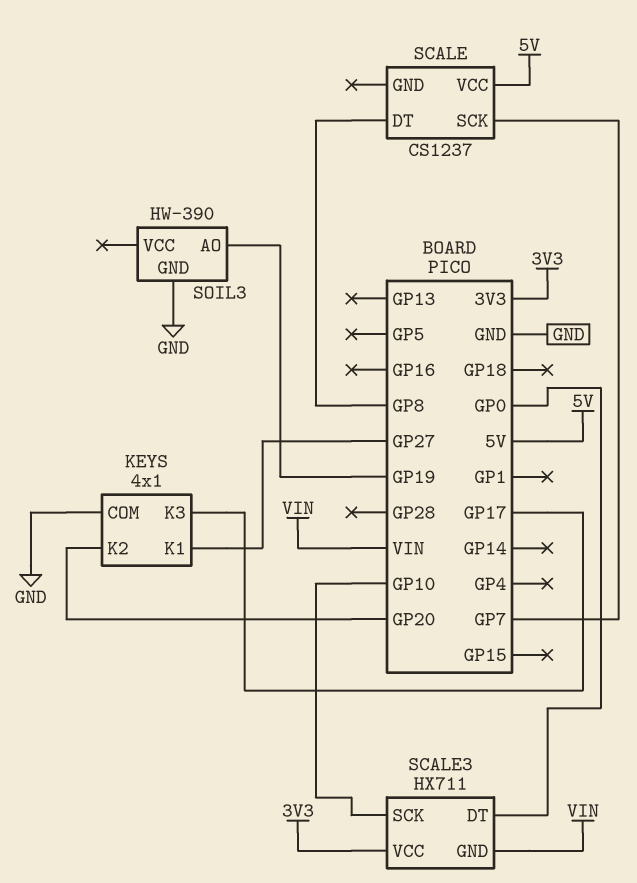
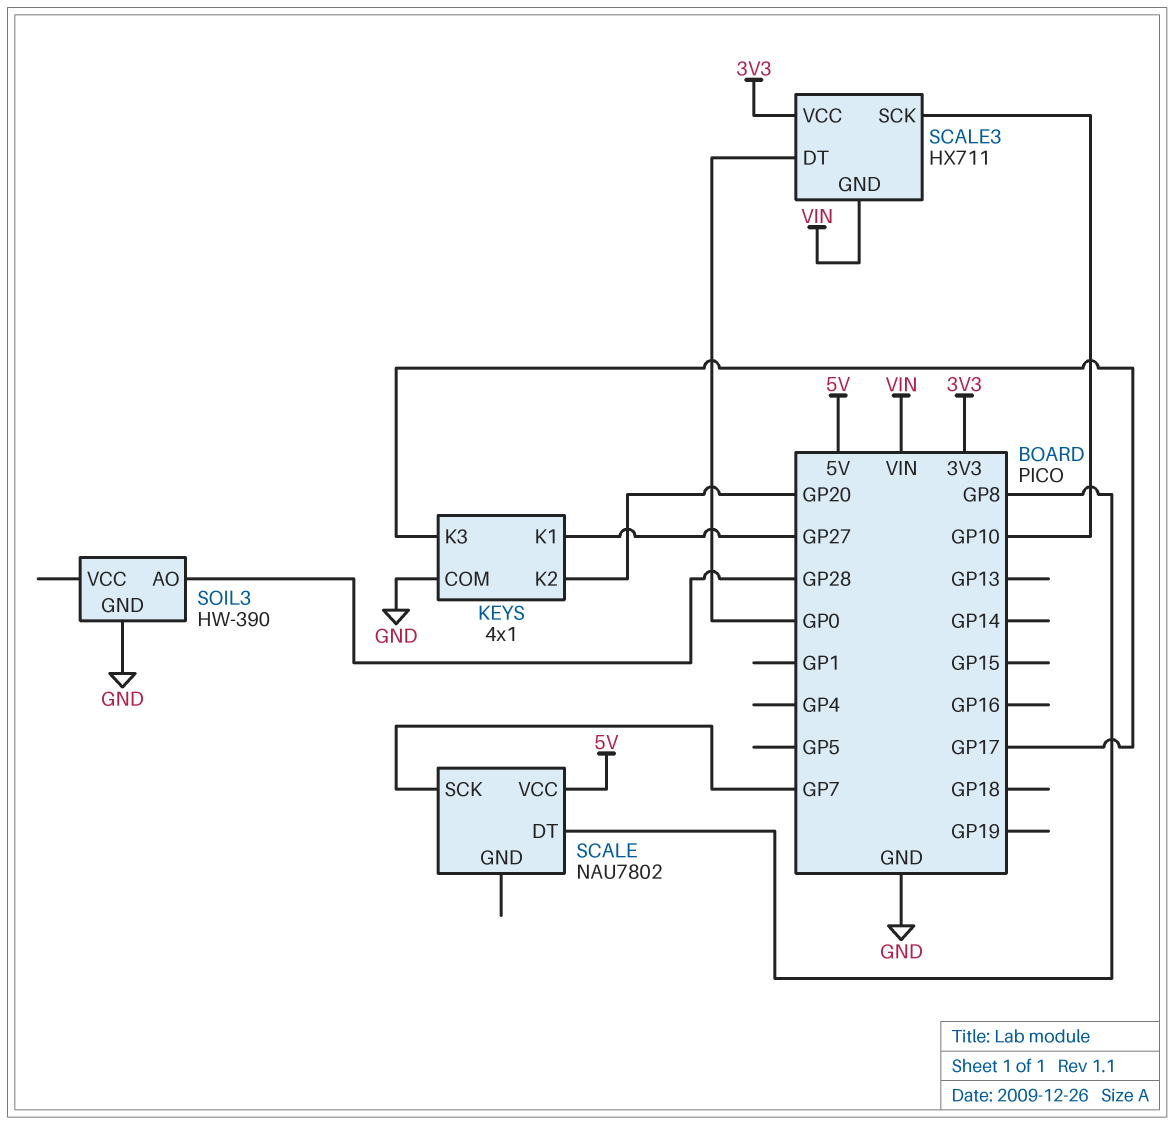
SCALE: CS1237 -> NAU7802
SOIL3 pin AO: GP19 -> GP28

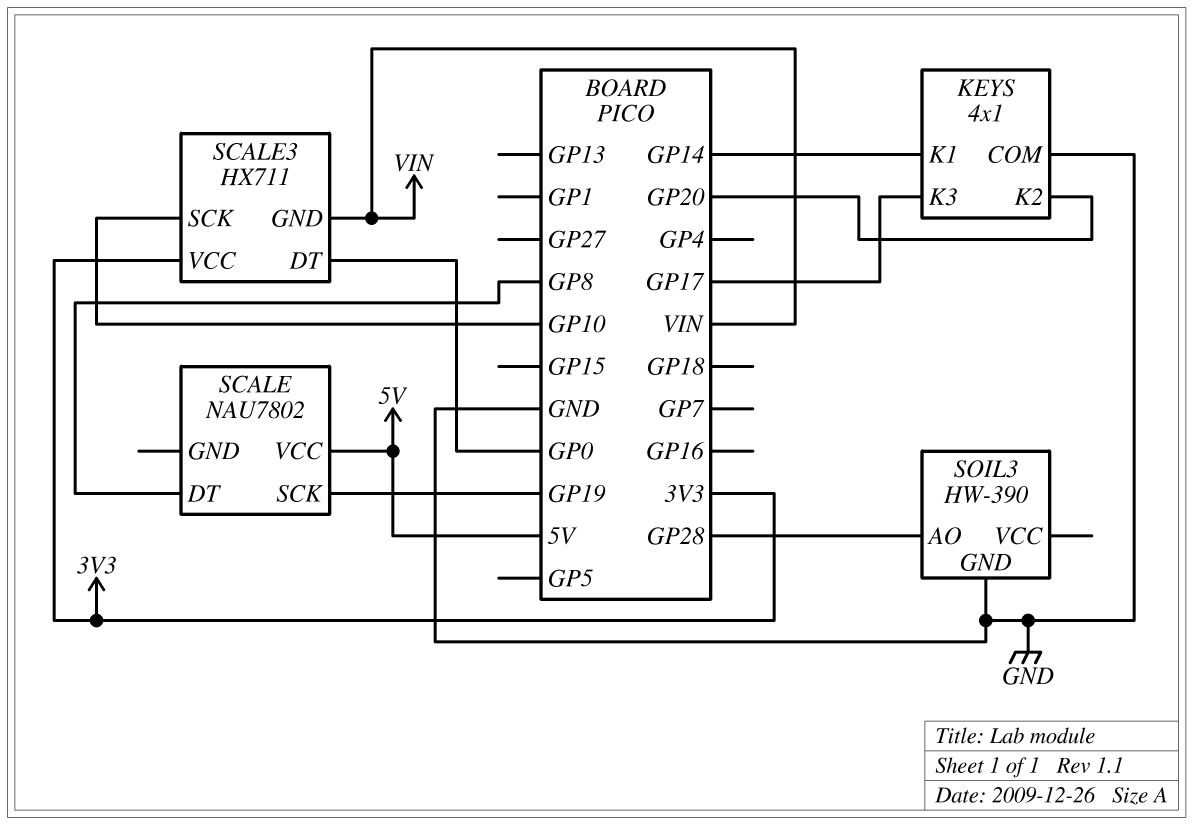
KEYS pin K1: GP27 -> GP14
SCALE pin SCK: GP7 -> GP19

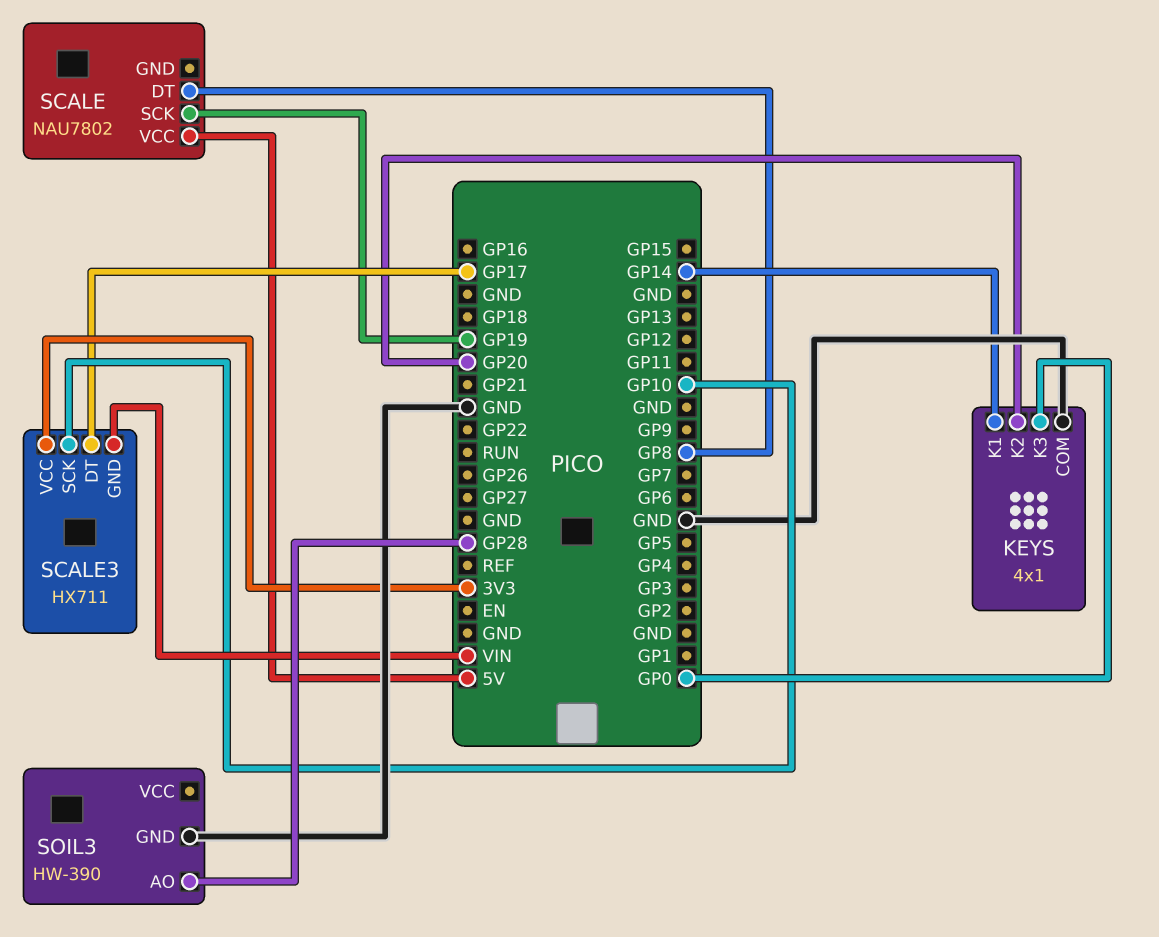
KEYS pin K3: GP17 -> GP0
SCALE3 pin DT: GP0 -> GP17

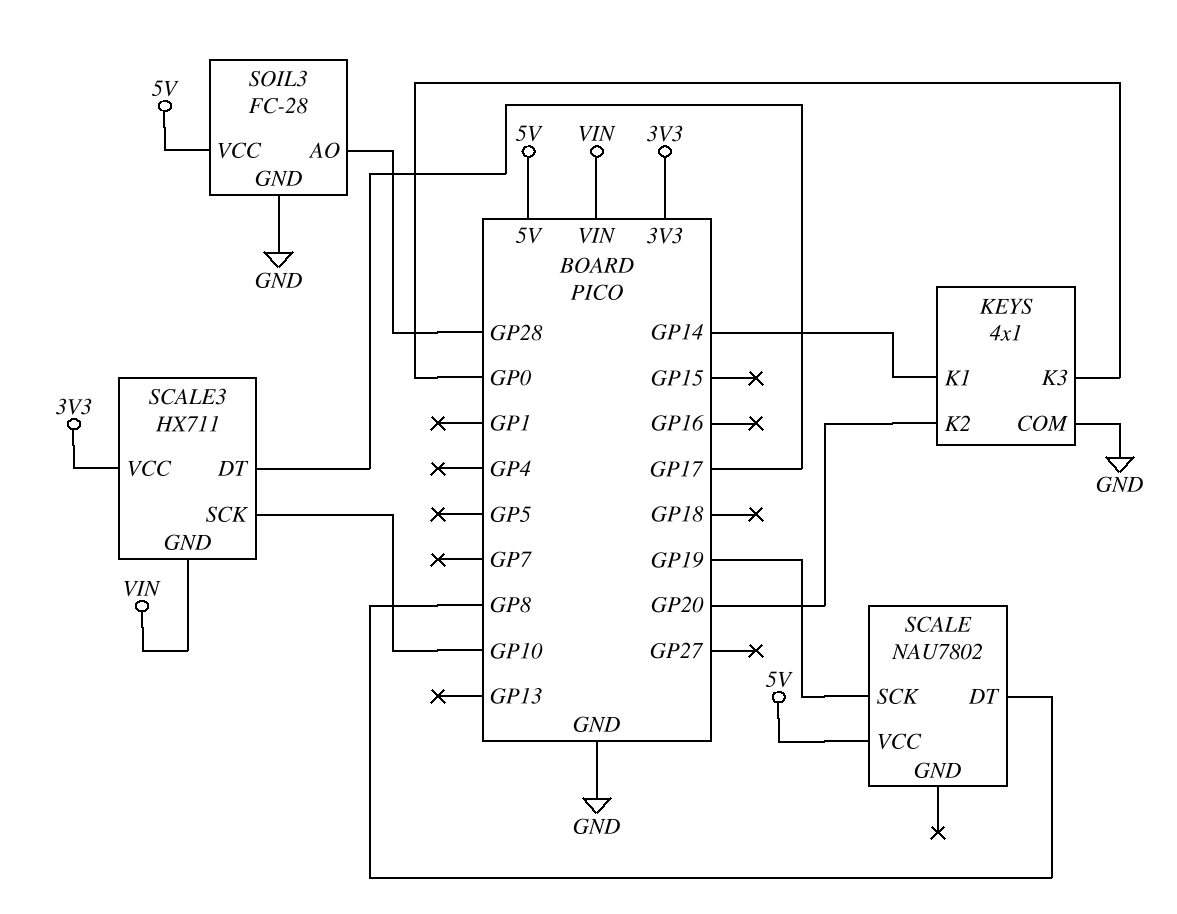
SOIL3: HW-390 -> FC-28
SOIL3 pin VCC: none -> 5V

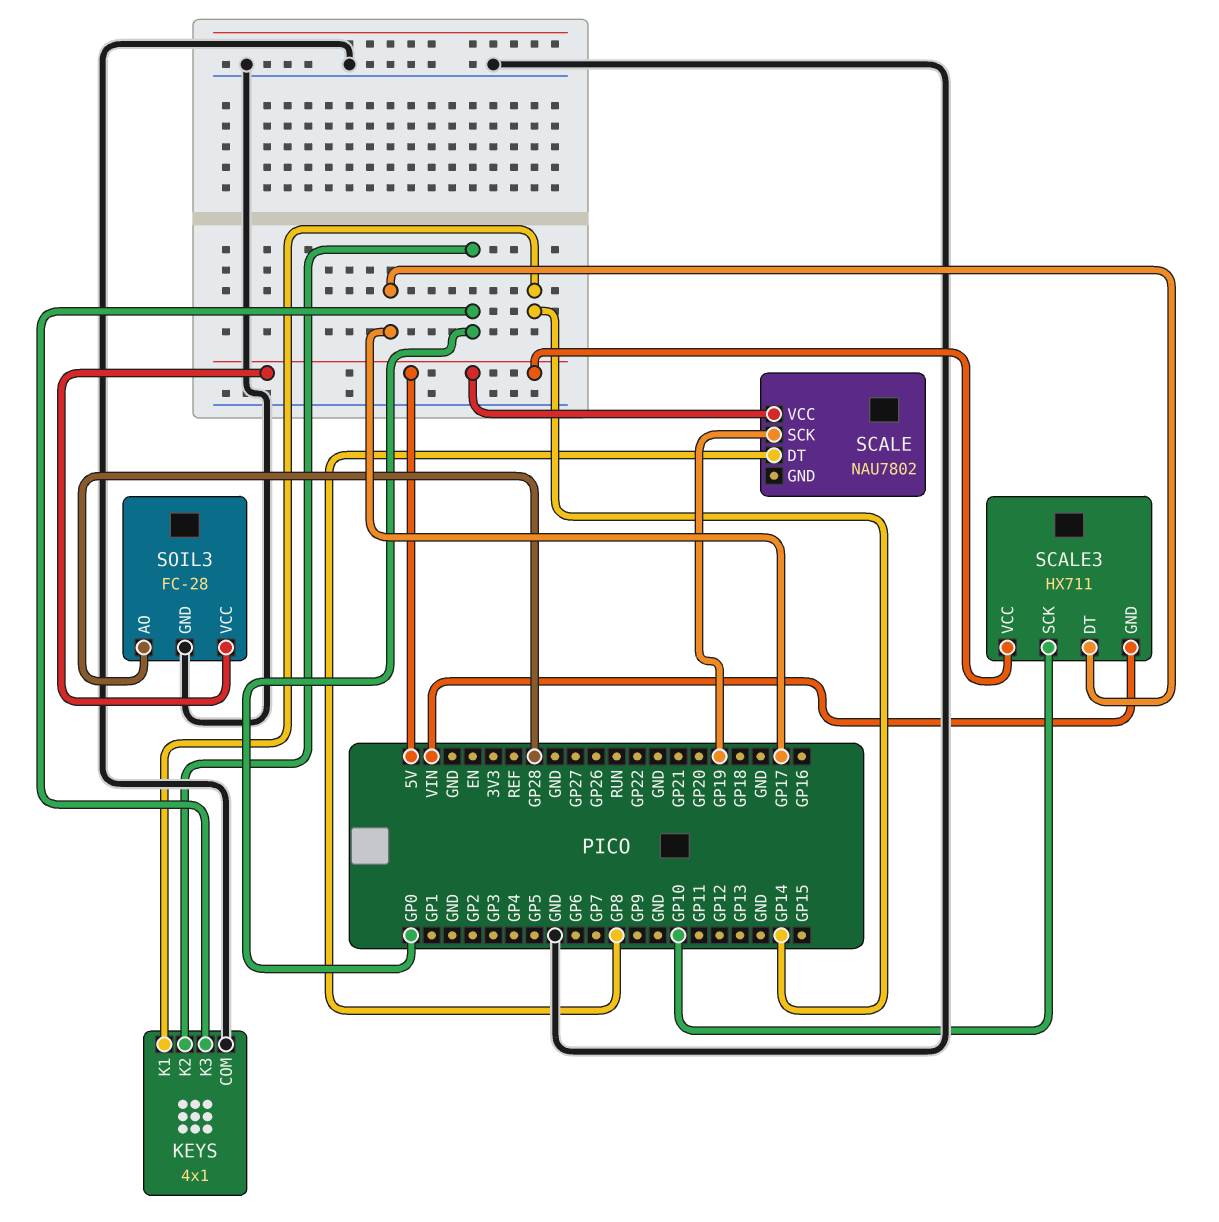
KEYS pin K2: GP20 -> GP0
SCALE3 pin VCC: 3V3 -> 5V

